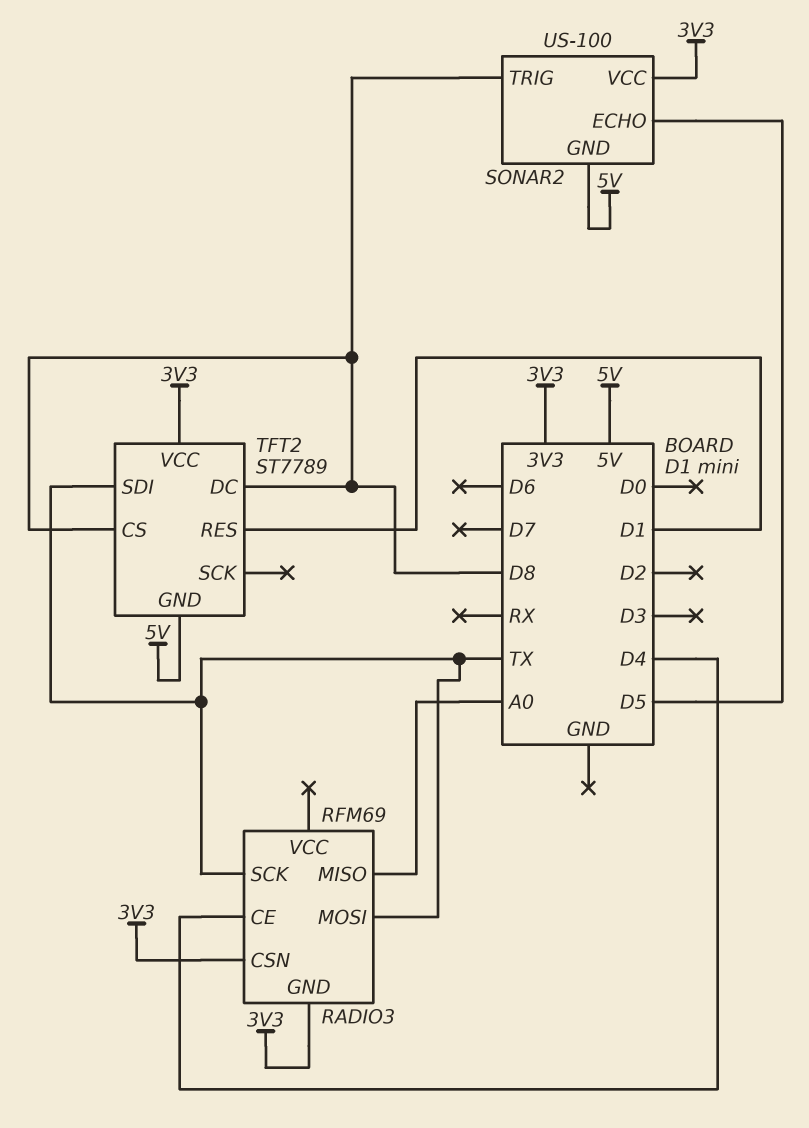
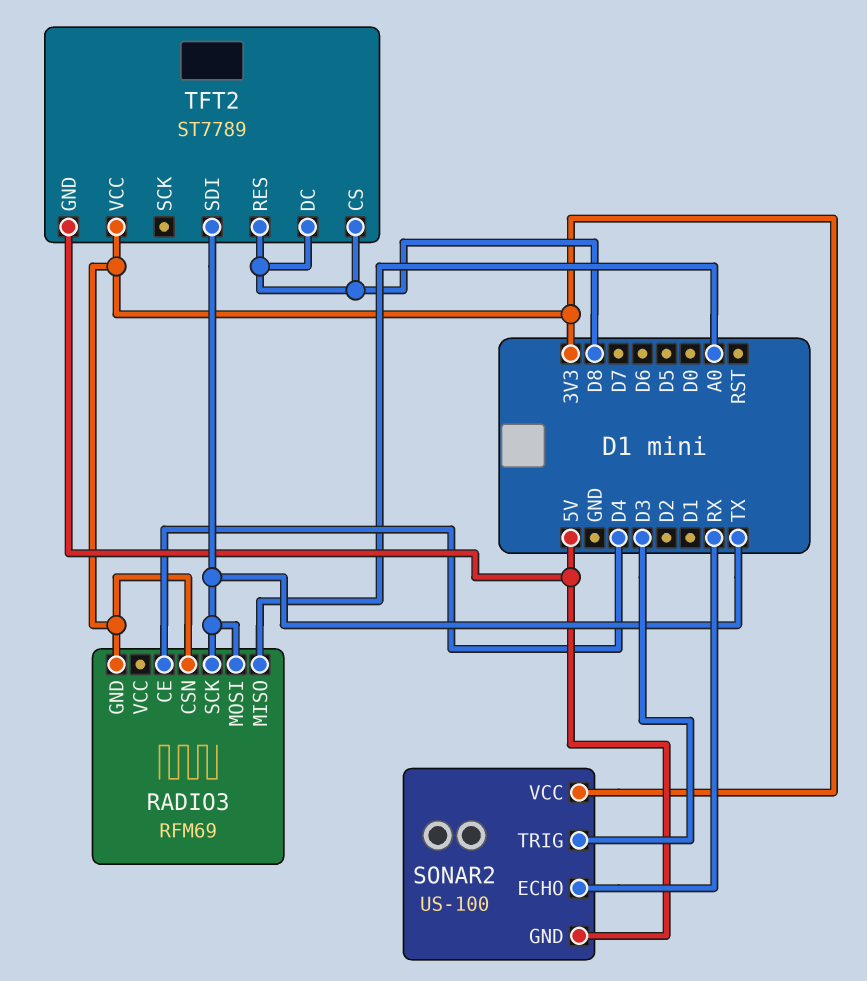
SONAR2 pin ECHO: D5 -> RX
SONAR2 pin TRIG: D8 -> D3
TFT2 pin RES: D1 -> D8

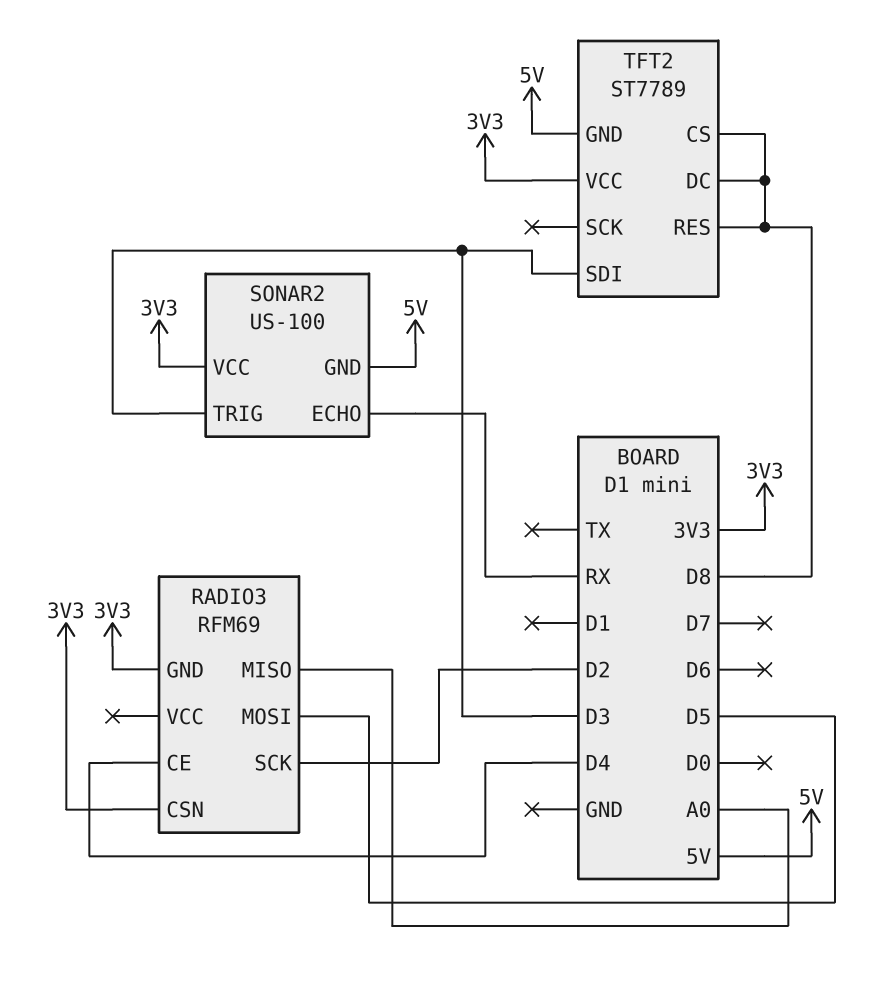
RADIO3 pin MOSI: TX -> D5
RADIO3 pin SCK: TX -> D2
TFT2 pin SDI: TX -> D3

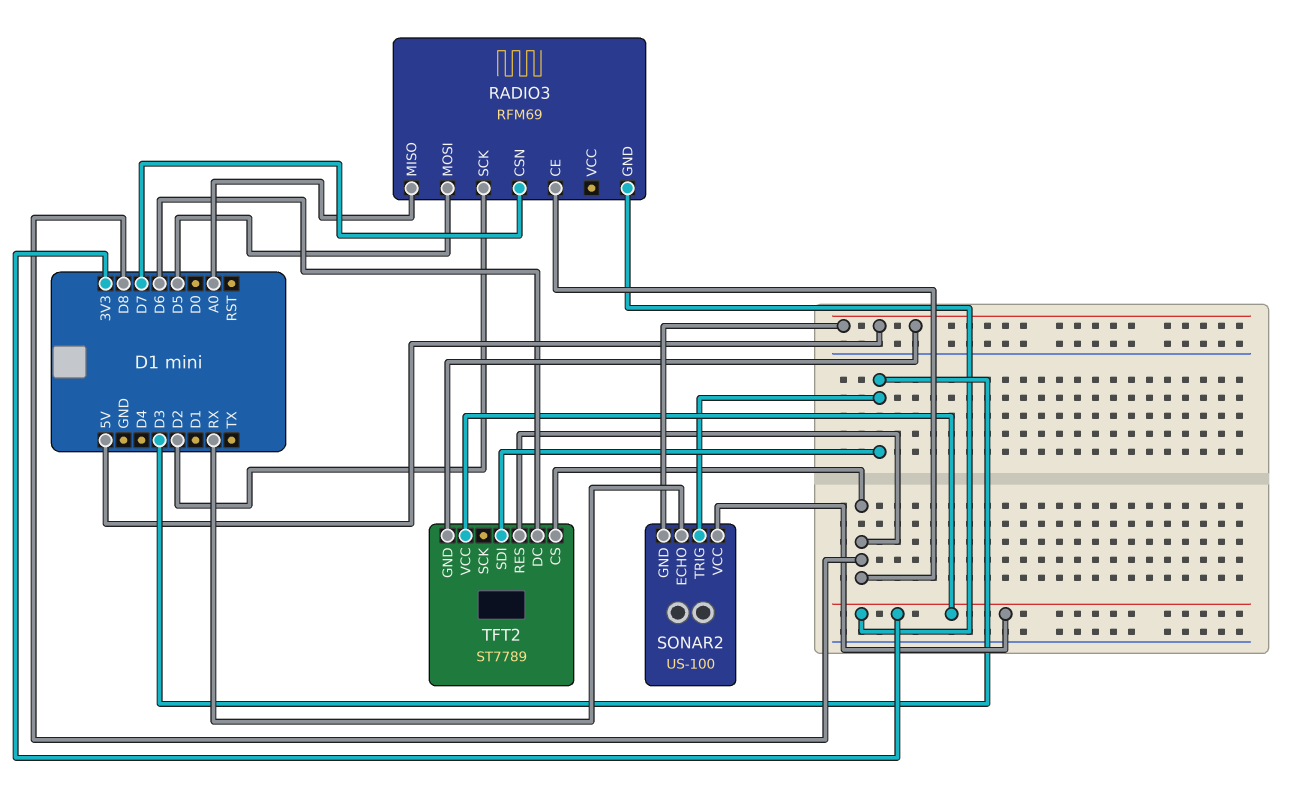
RADIO3 pin CE: D4 -> D8
RADIO3 pin CSN: 3V3 -> D7
TFT2 pin DC: D8 -> D6

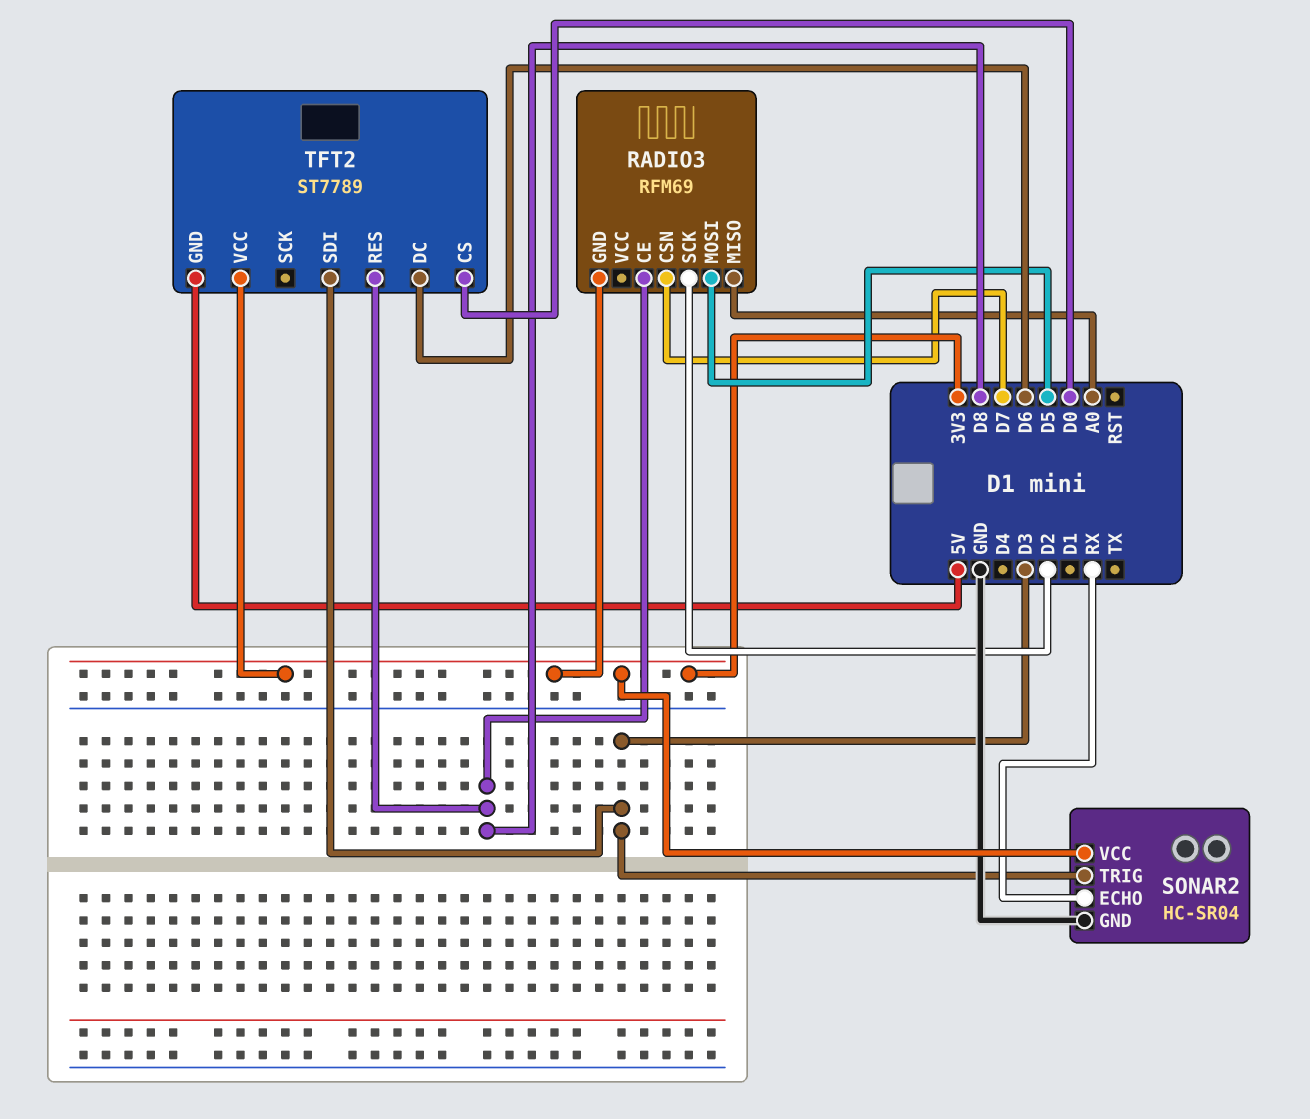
SONAR2: US-100 -> HC-SR04
SONAR2 pin GND: 5V -> GND
TFT2 pin CS: D8 -> D0

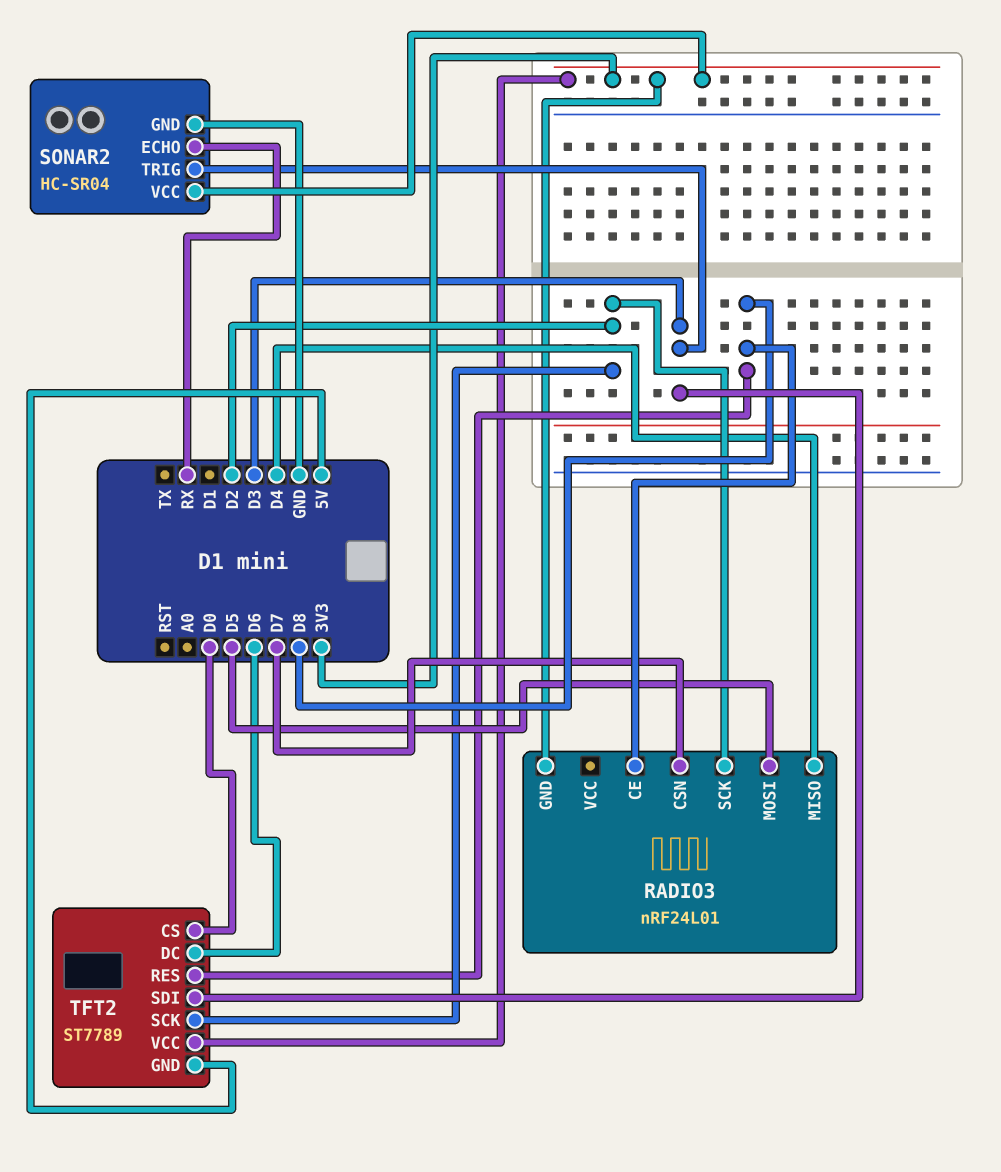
RADIO3: RFM69 -> nRF24L01
RADIO3 pin MISO: A0 -> D4
TFT2 pin SCK: none -> D2

